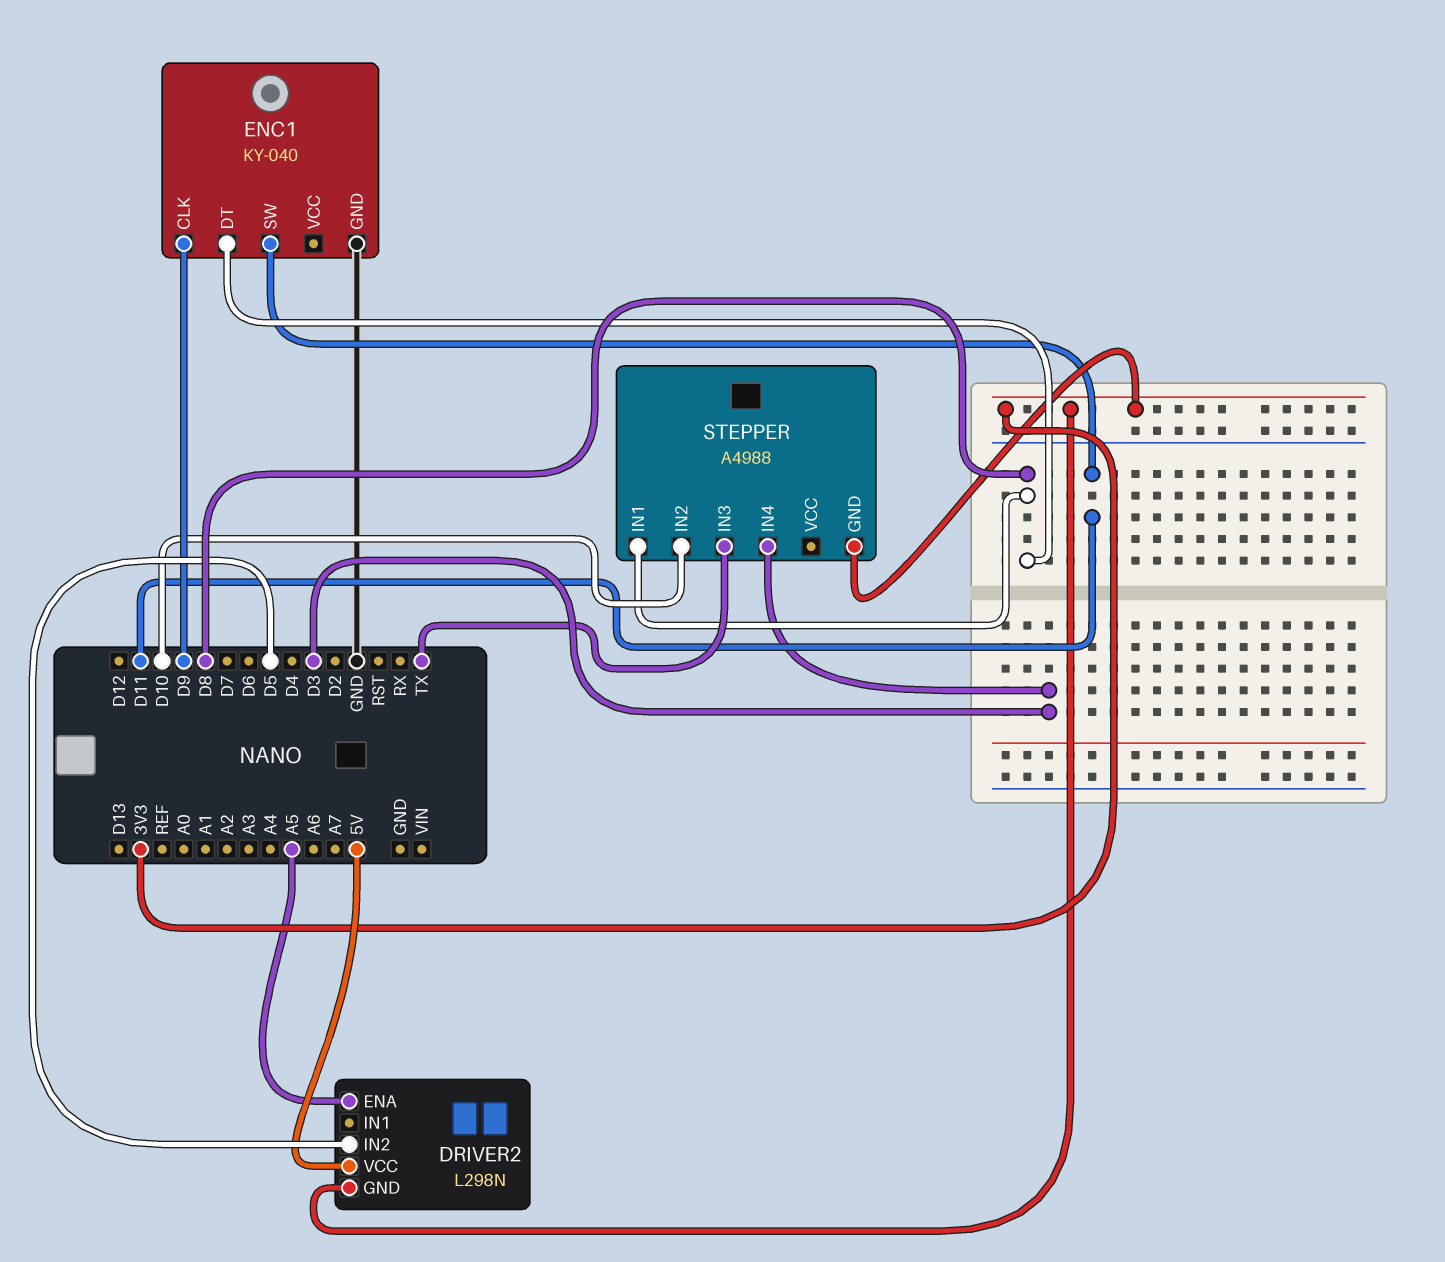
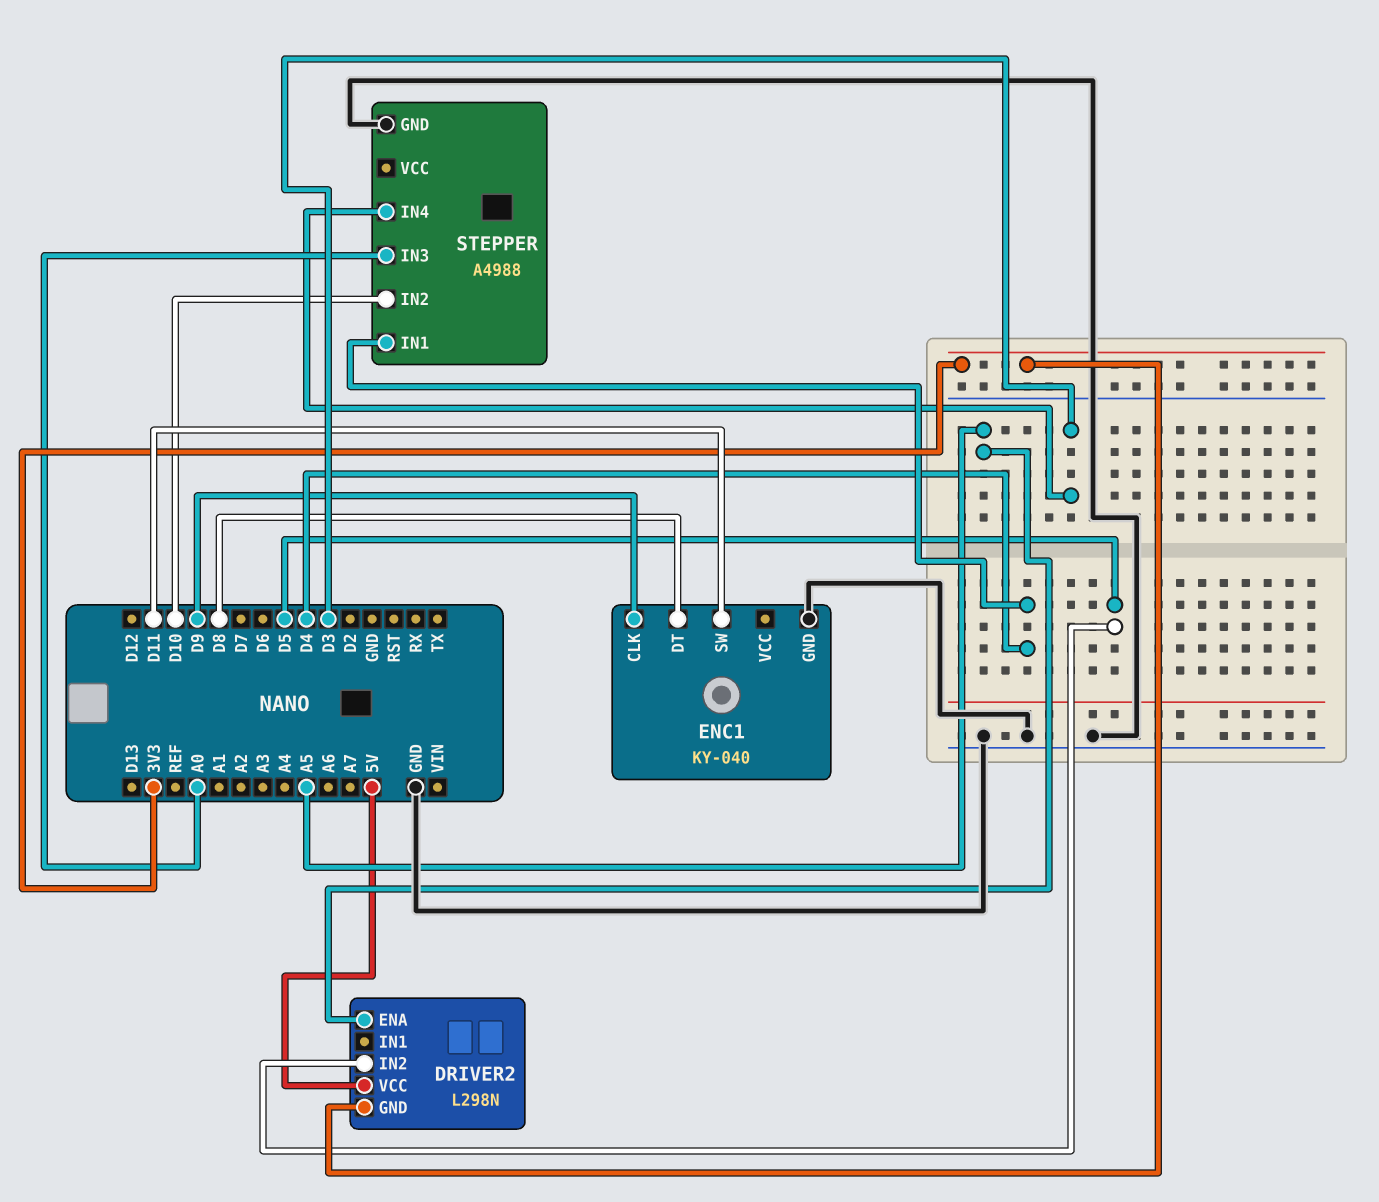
STEPPER pin GND: 3V3 -> GND
STEPPER pin IN1: D8 -> D4
STEPPER pin IN3: TX -> A0

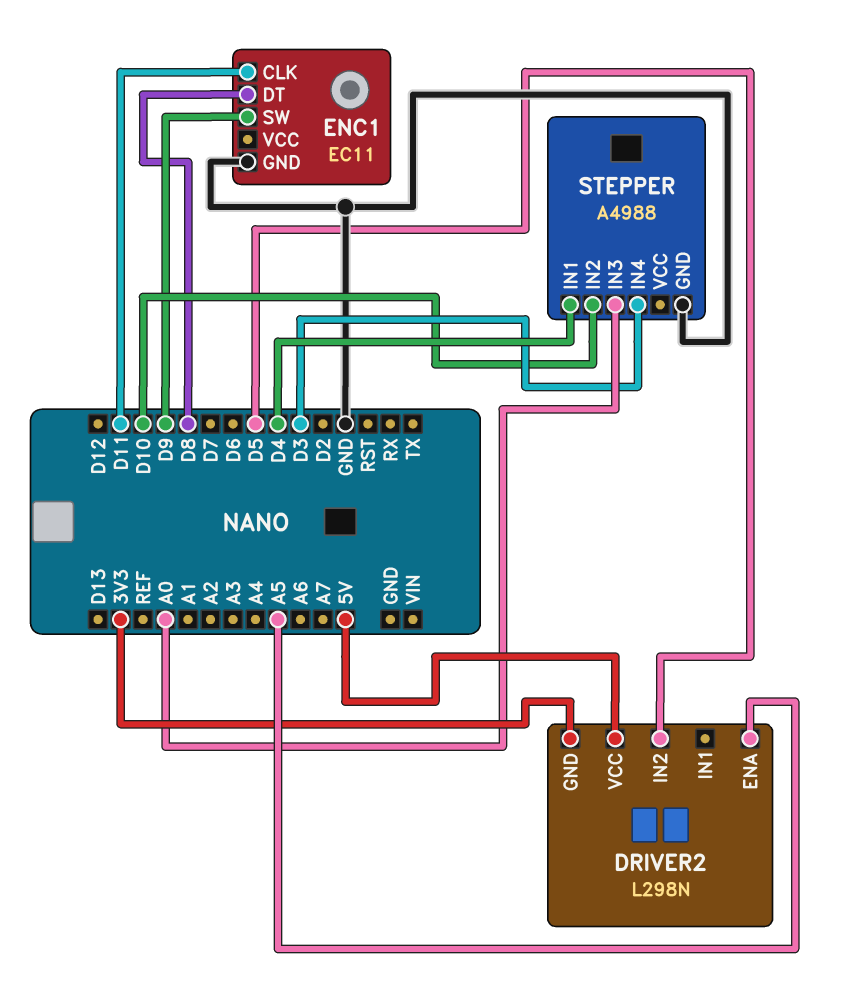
ENC1: KY-040 -> EC11
ENC1 pin CLK: D9 -> D11
ENC1 pin SW: D11 -> D9

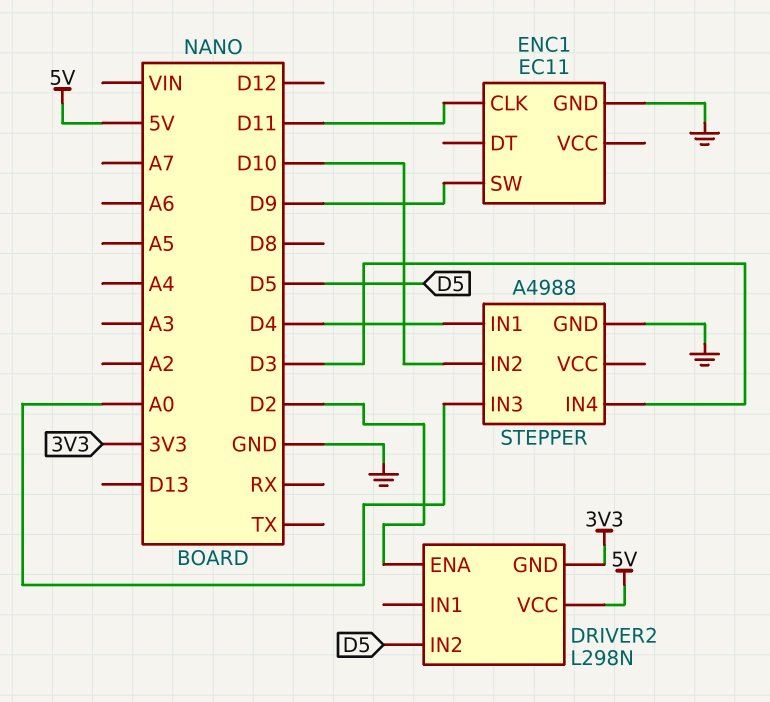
DRIVER2 pin ENA: A5 -> D2
ENC1 pin DT: D8 -> none

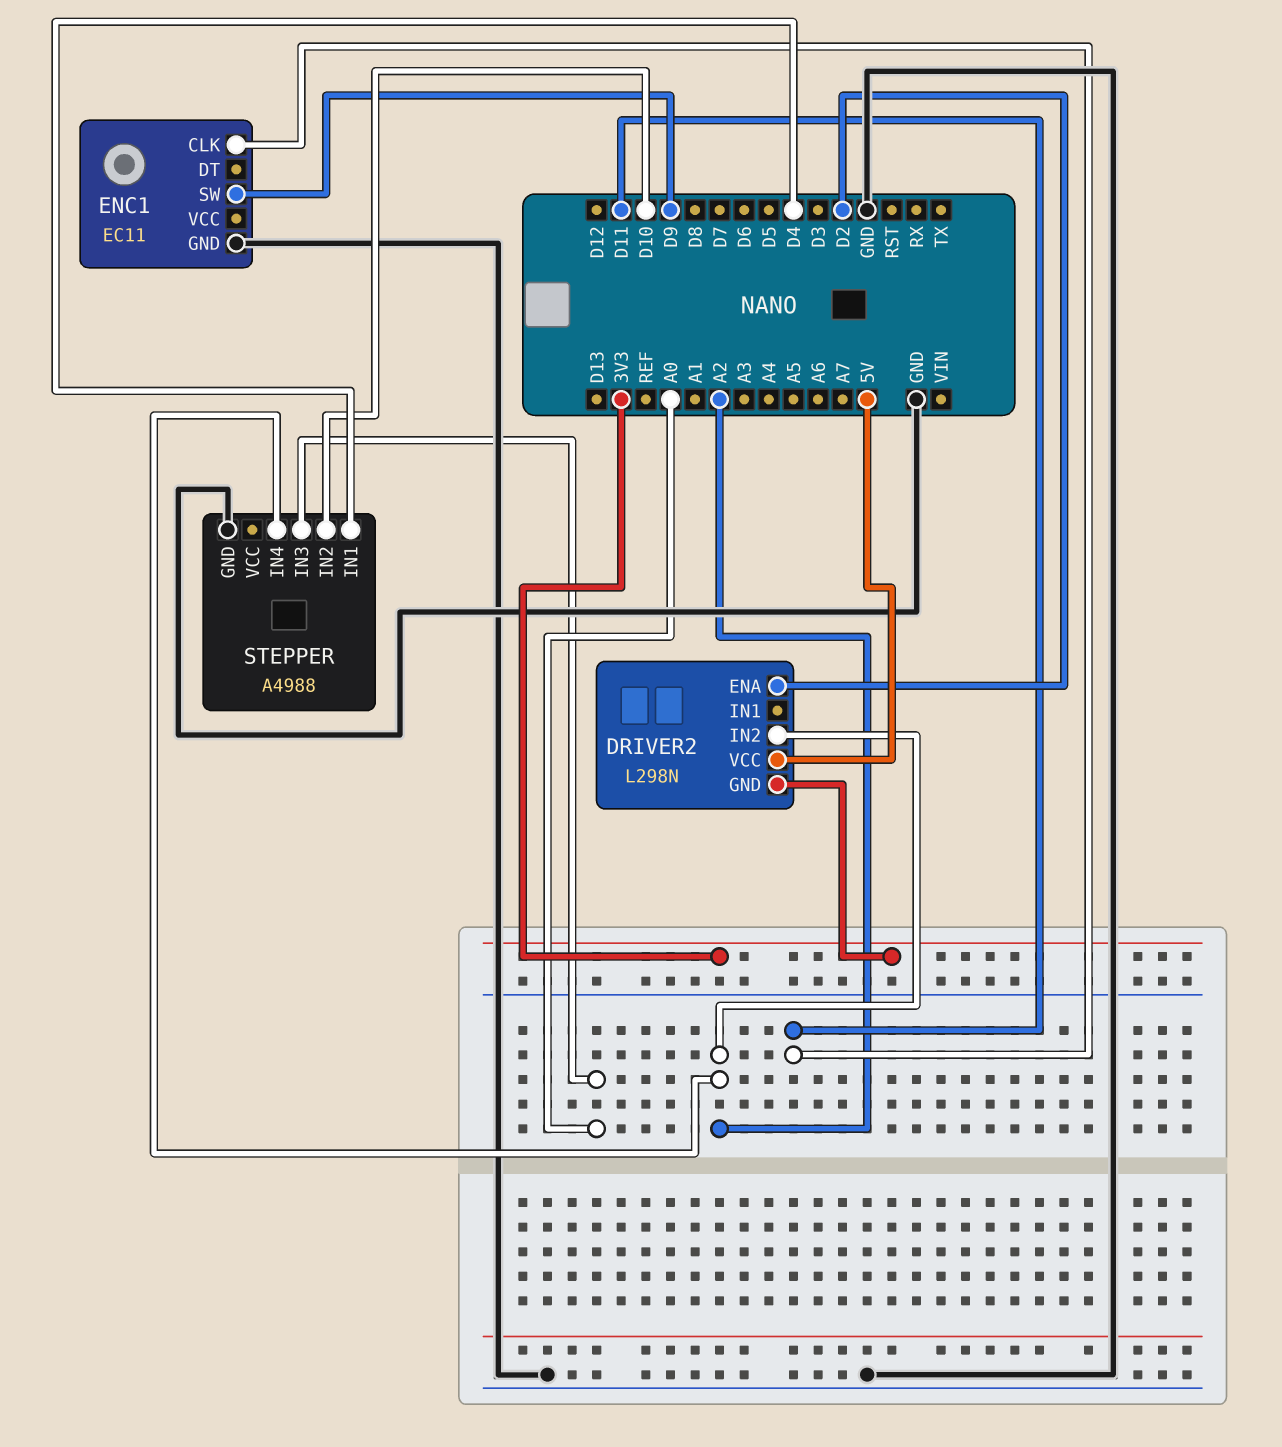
DRIVER2 pin IN2: D5 -> A2
STEPPER pin IN4: D3 -> A2

